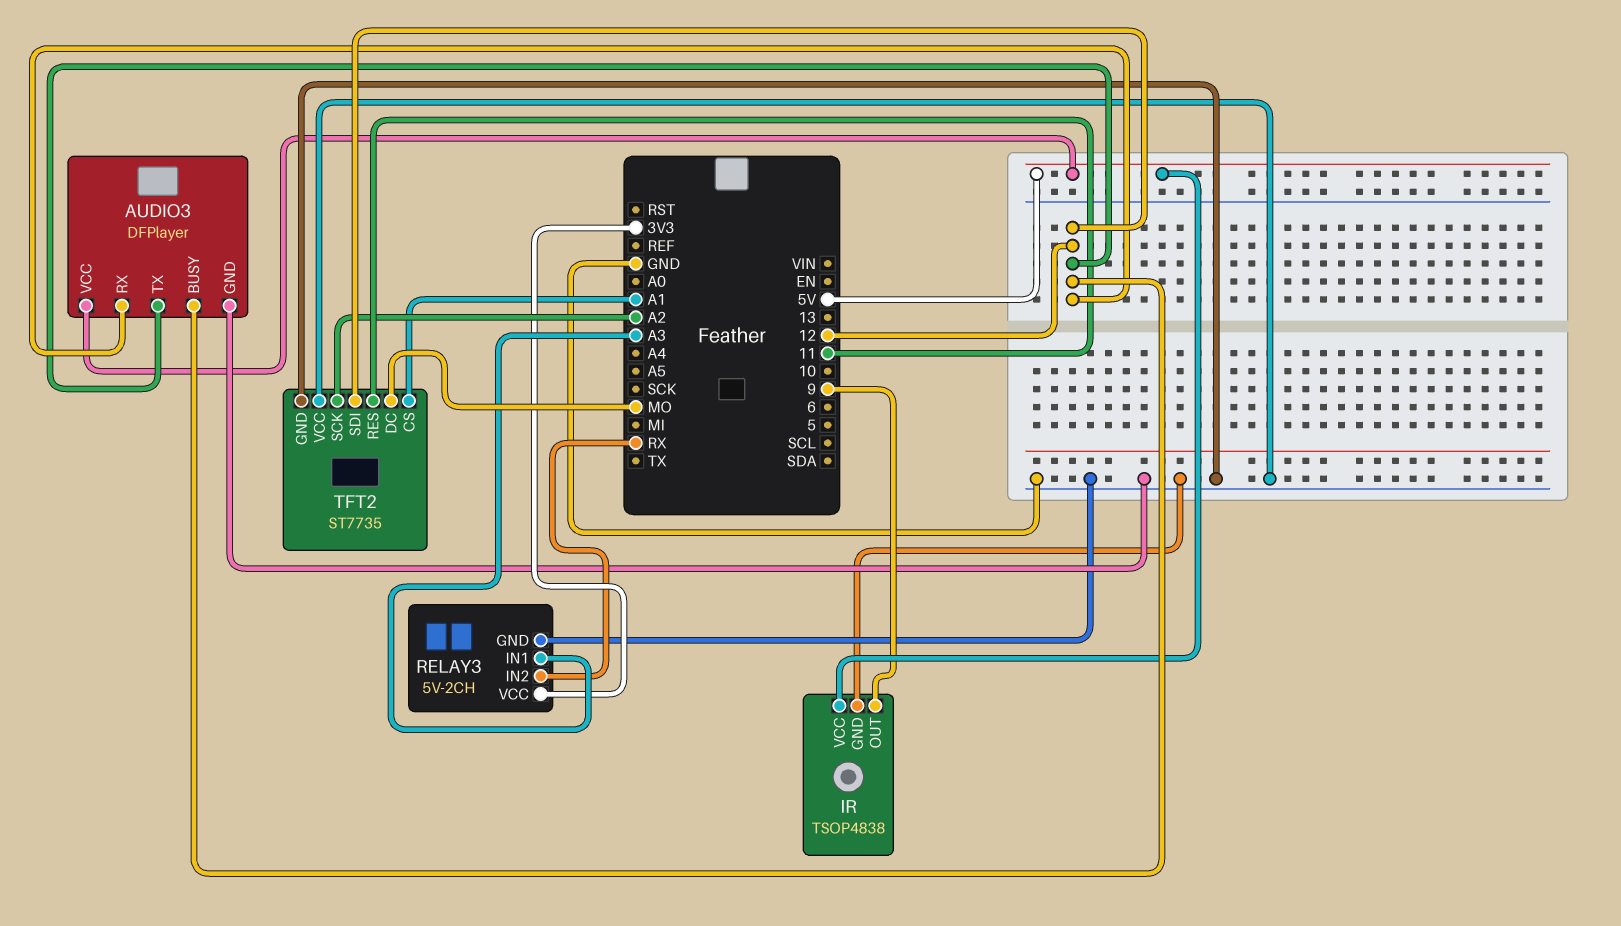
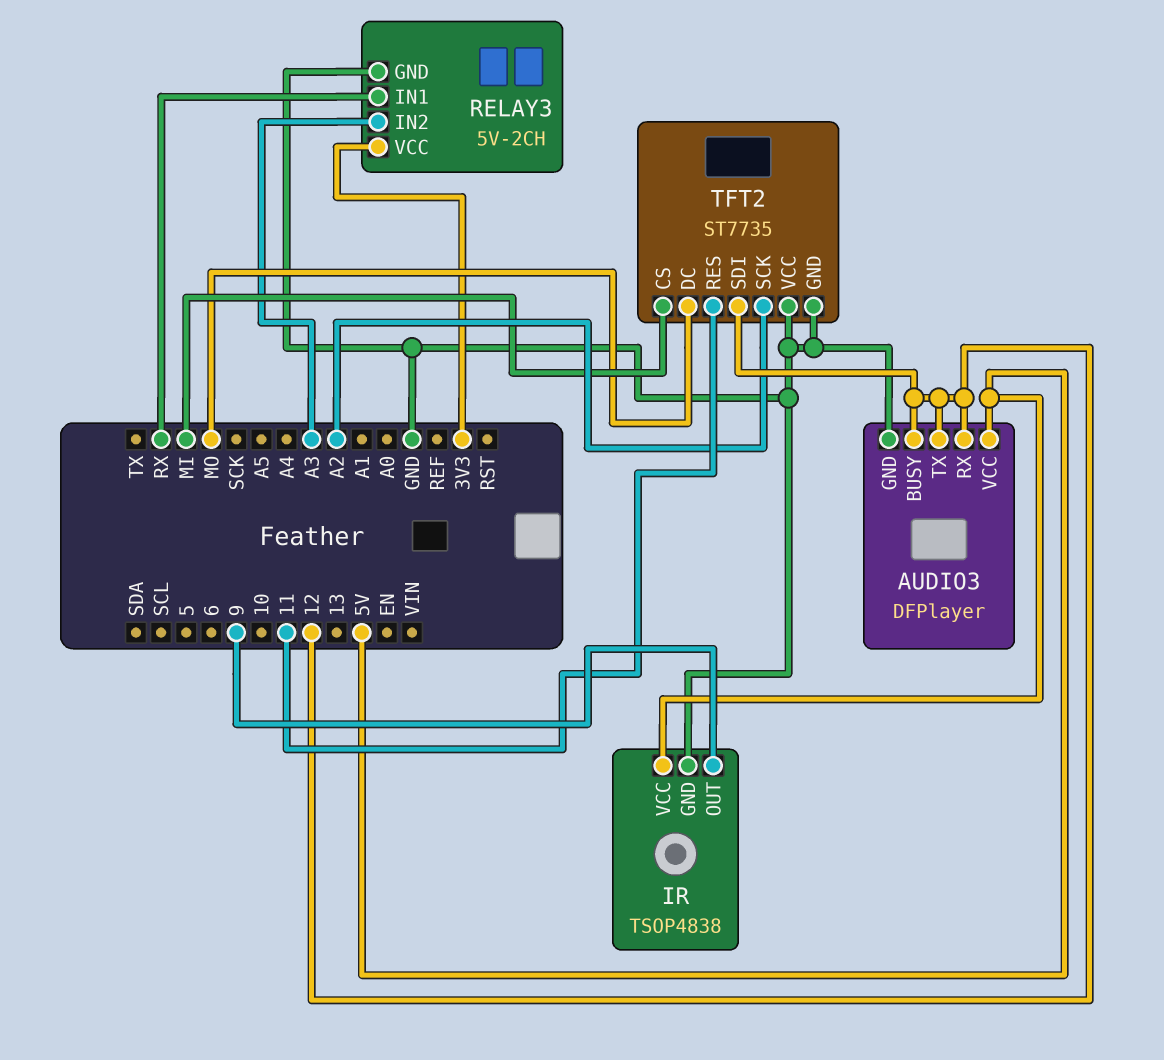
RELAY3 pin IN1: A3 -> RX
RELAY3 pin IN2: RX -> A3
TFT2 pin CS: A1 -> MI

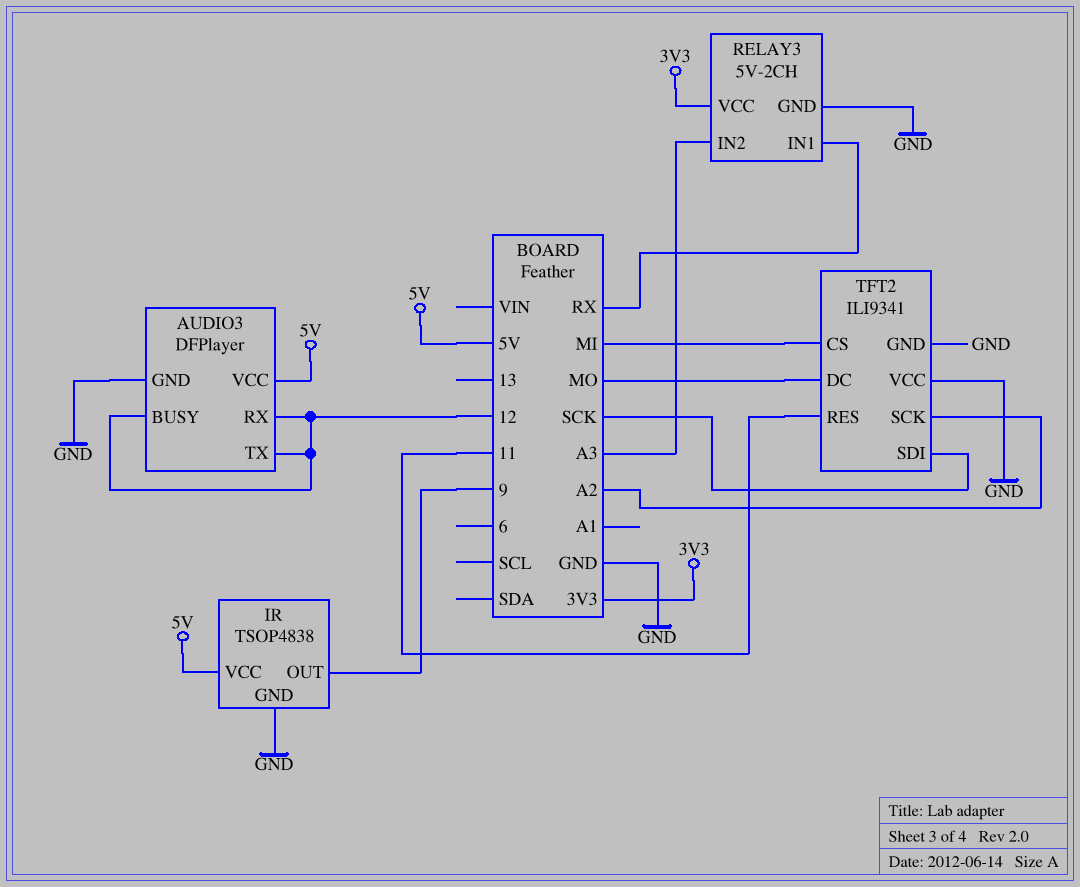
TFT2: ST7735 -> ILI9341
TFT2 pin SDI: 12 -> SCK

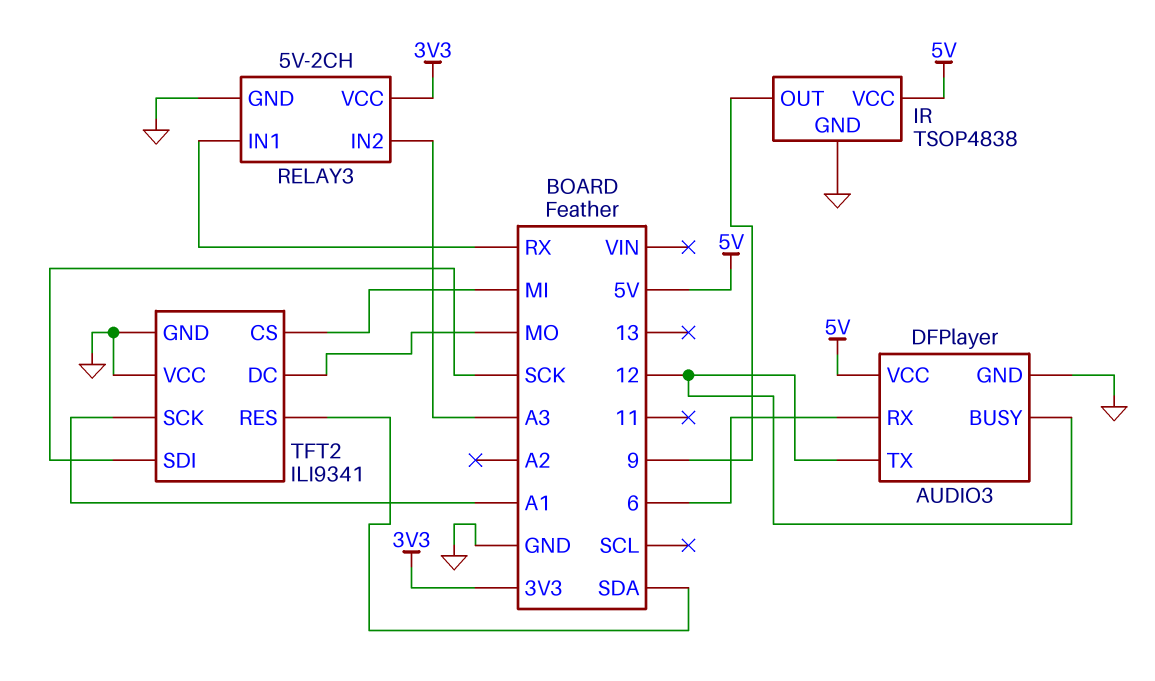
AUDIO3 pin RX: 12 -> 6
TFT2 pin RES: 11 -> SDA
TFT2 pin SCK: A2 -> A1

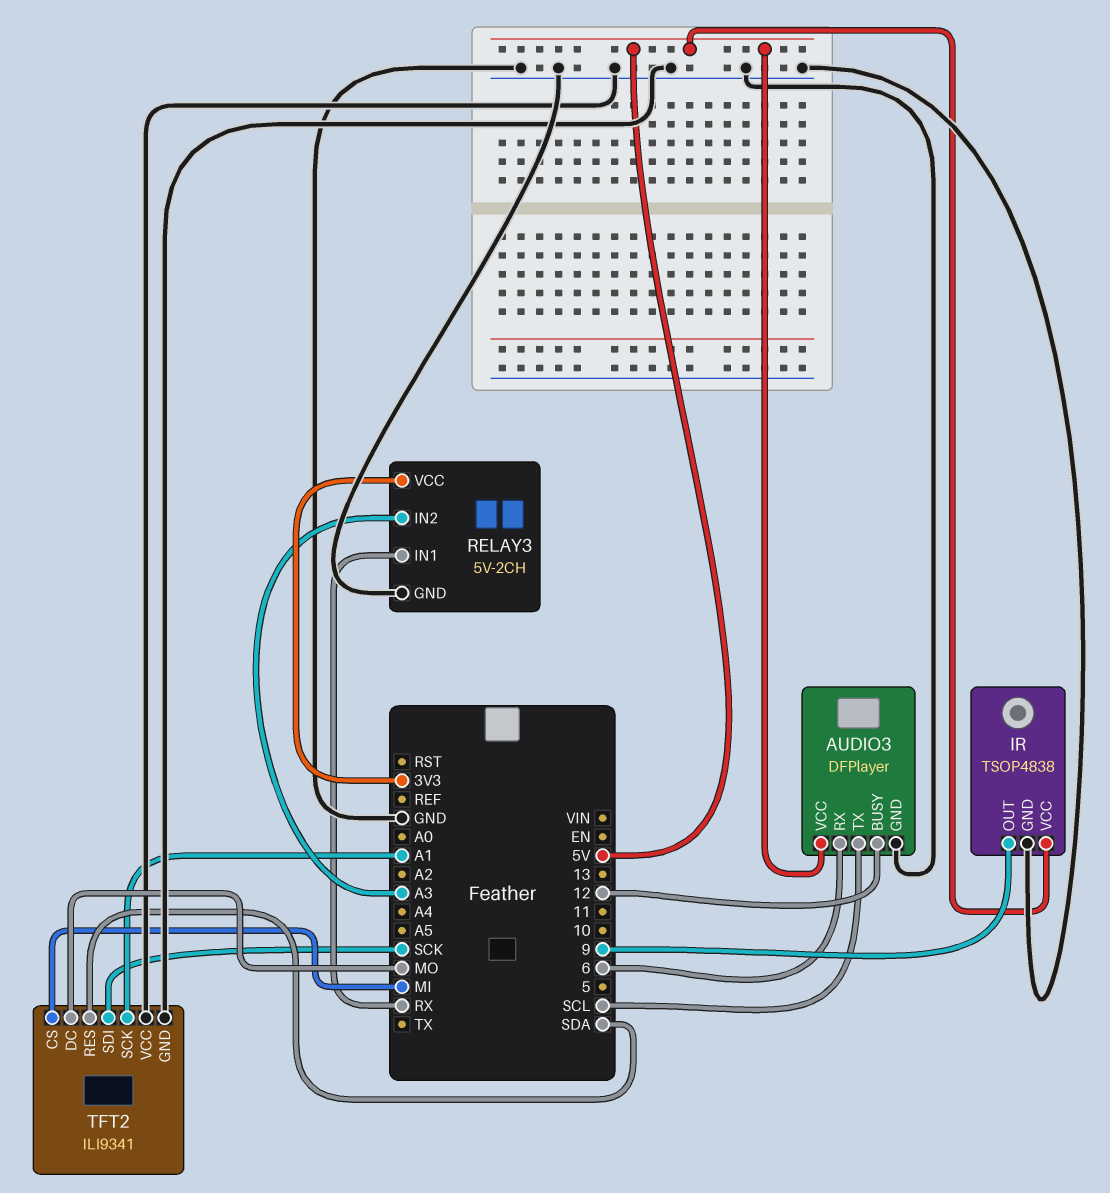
AUDIO3 pin TX: 12 -> SCL

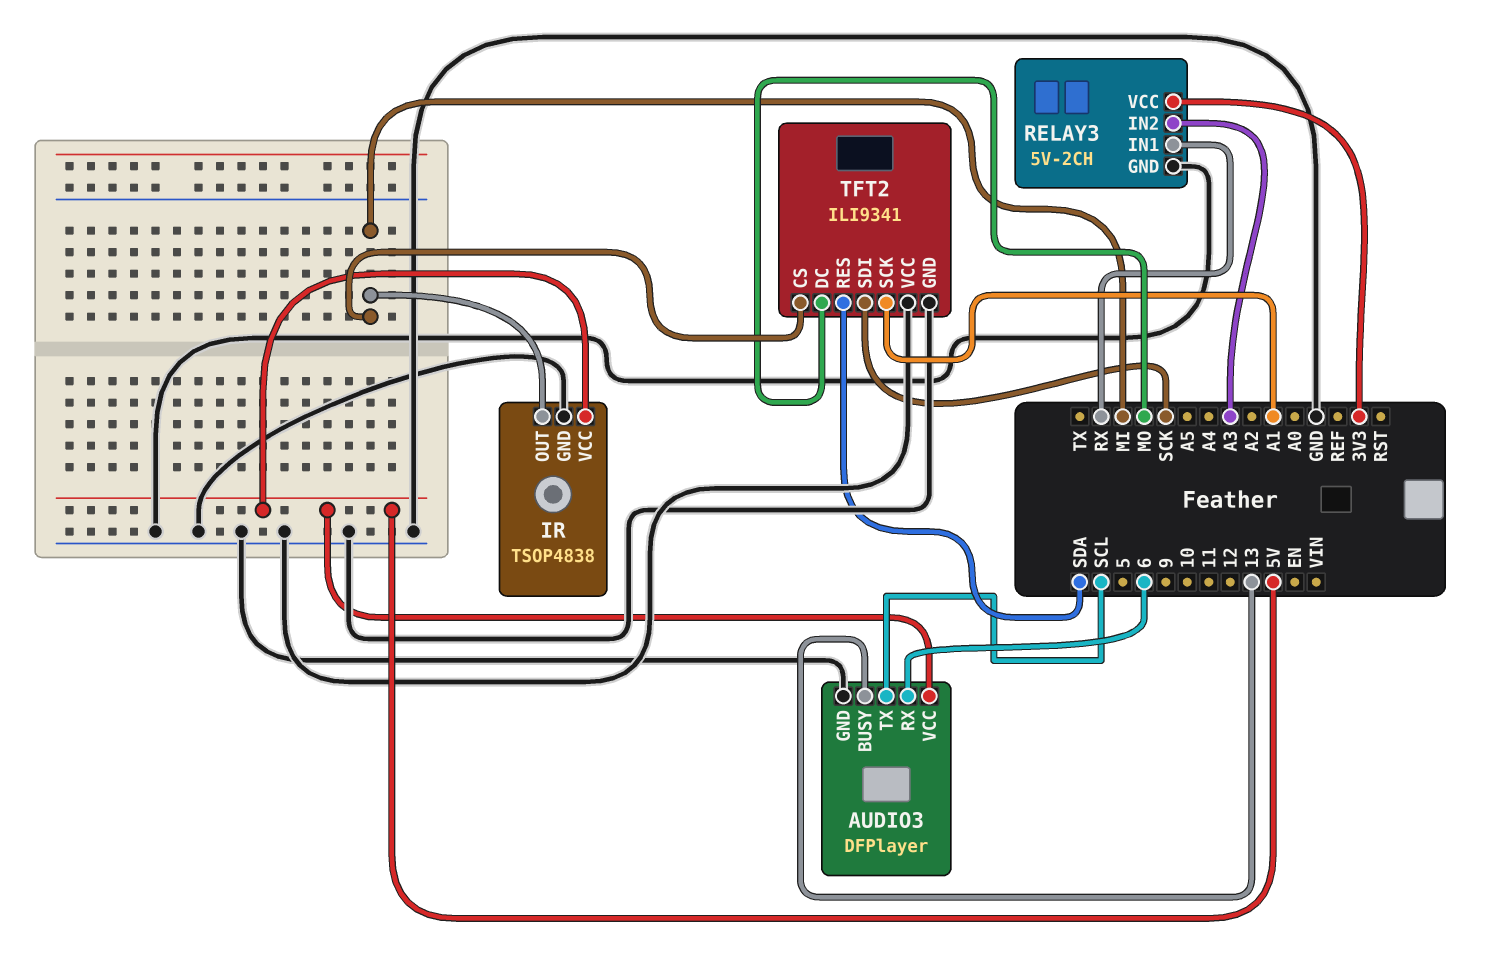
AUDIO3 pin BUSY: 12 -> 13
IR pin OUT: 9 -> MI

